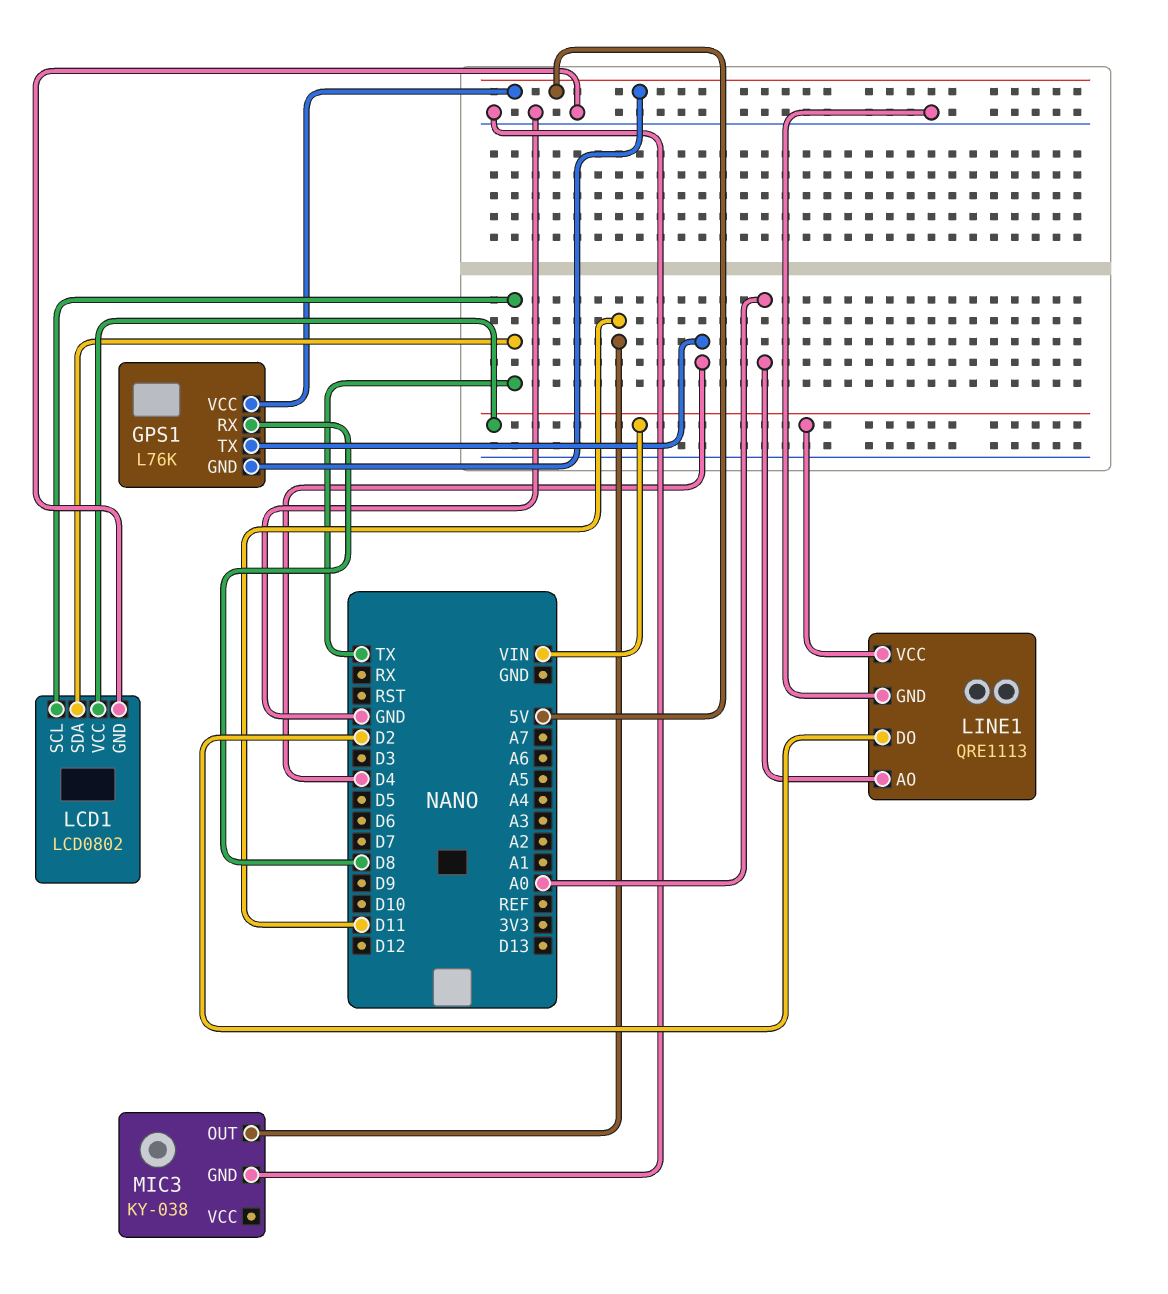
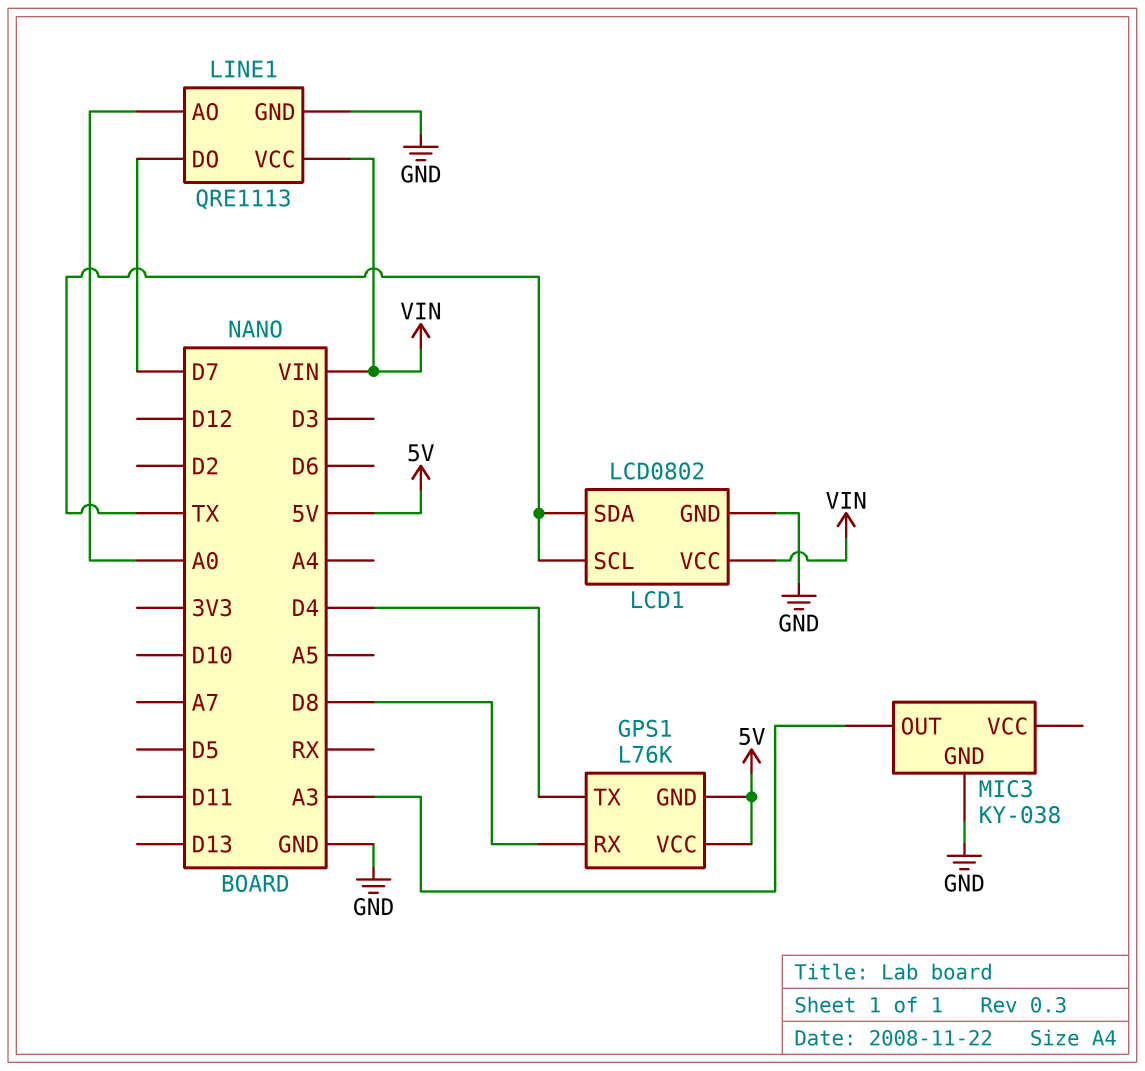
LINE1 pin DO: D2 -> D7
MIC3 pin OUT: D11 -> A3

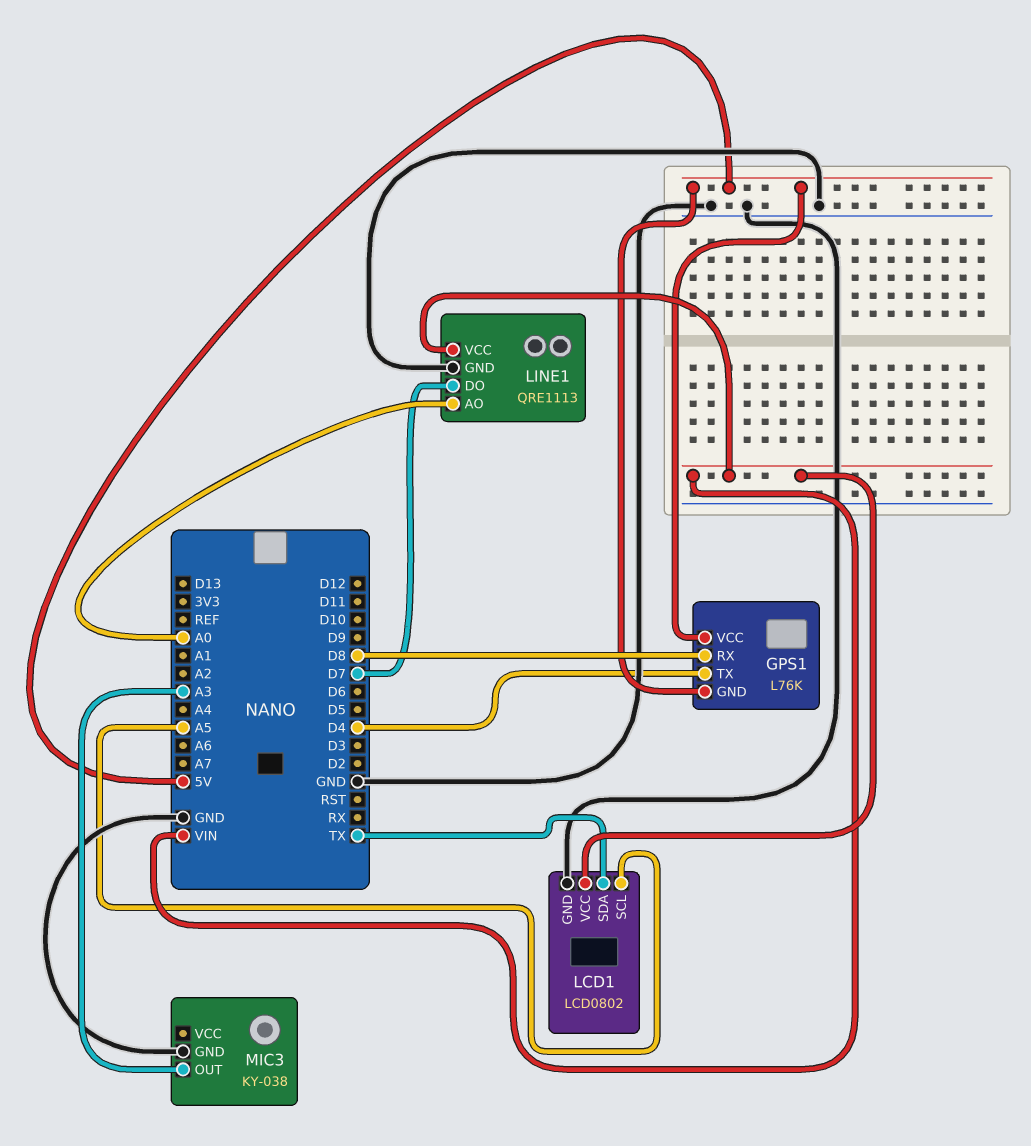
LCD1 pin SCL: TX -> A5

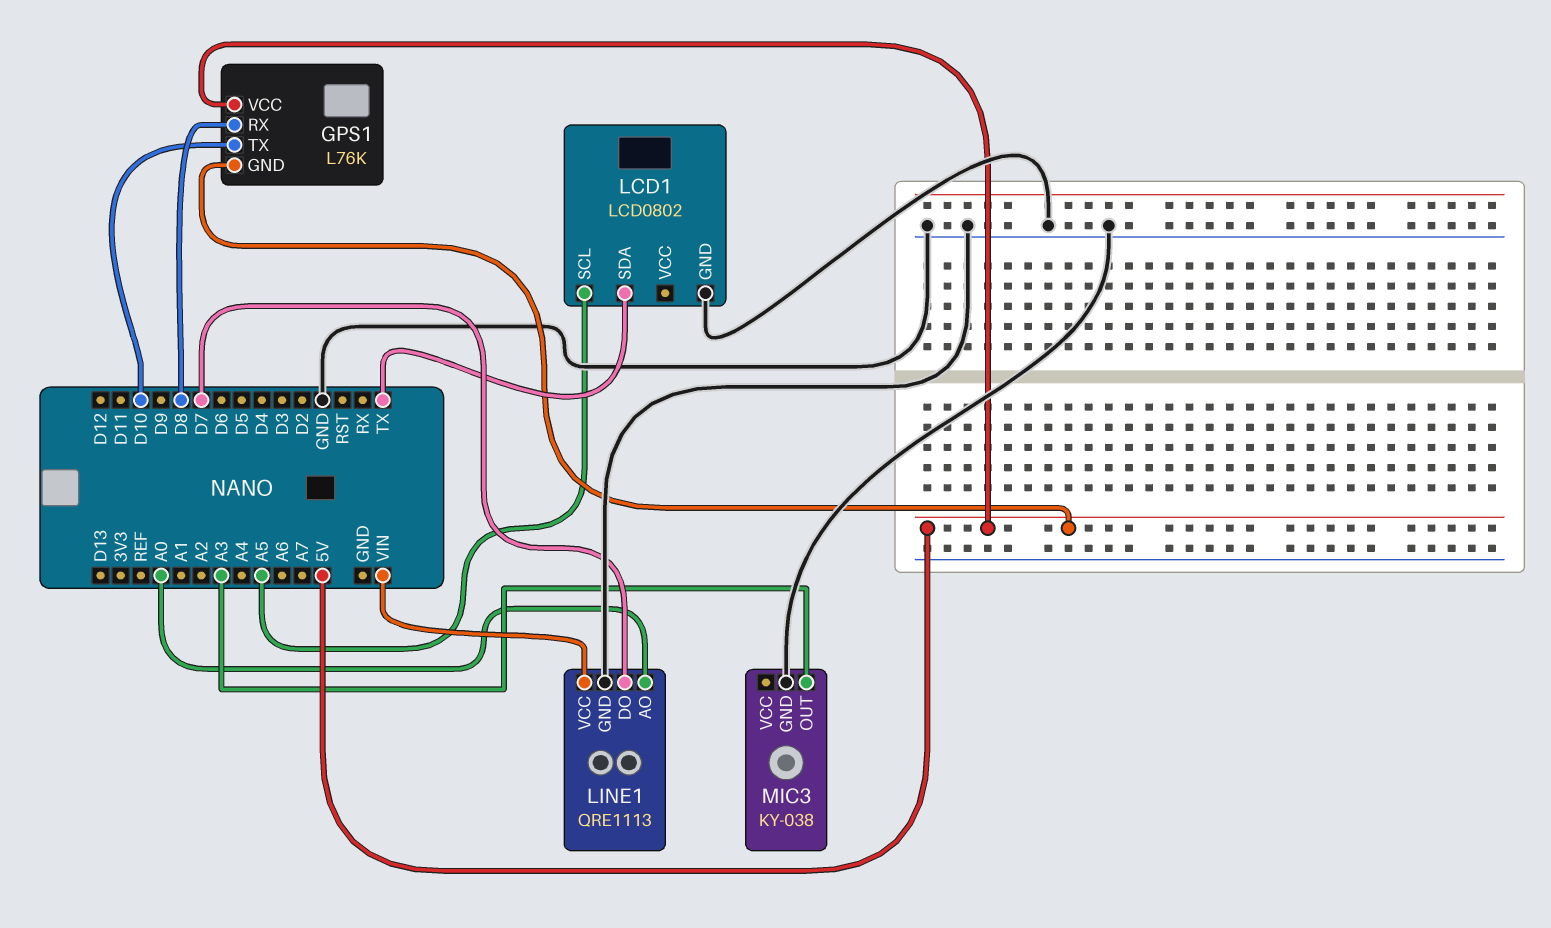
GPS1 pin TX: D4 -> D10
LCD1 pin VCC: VIN -> none

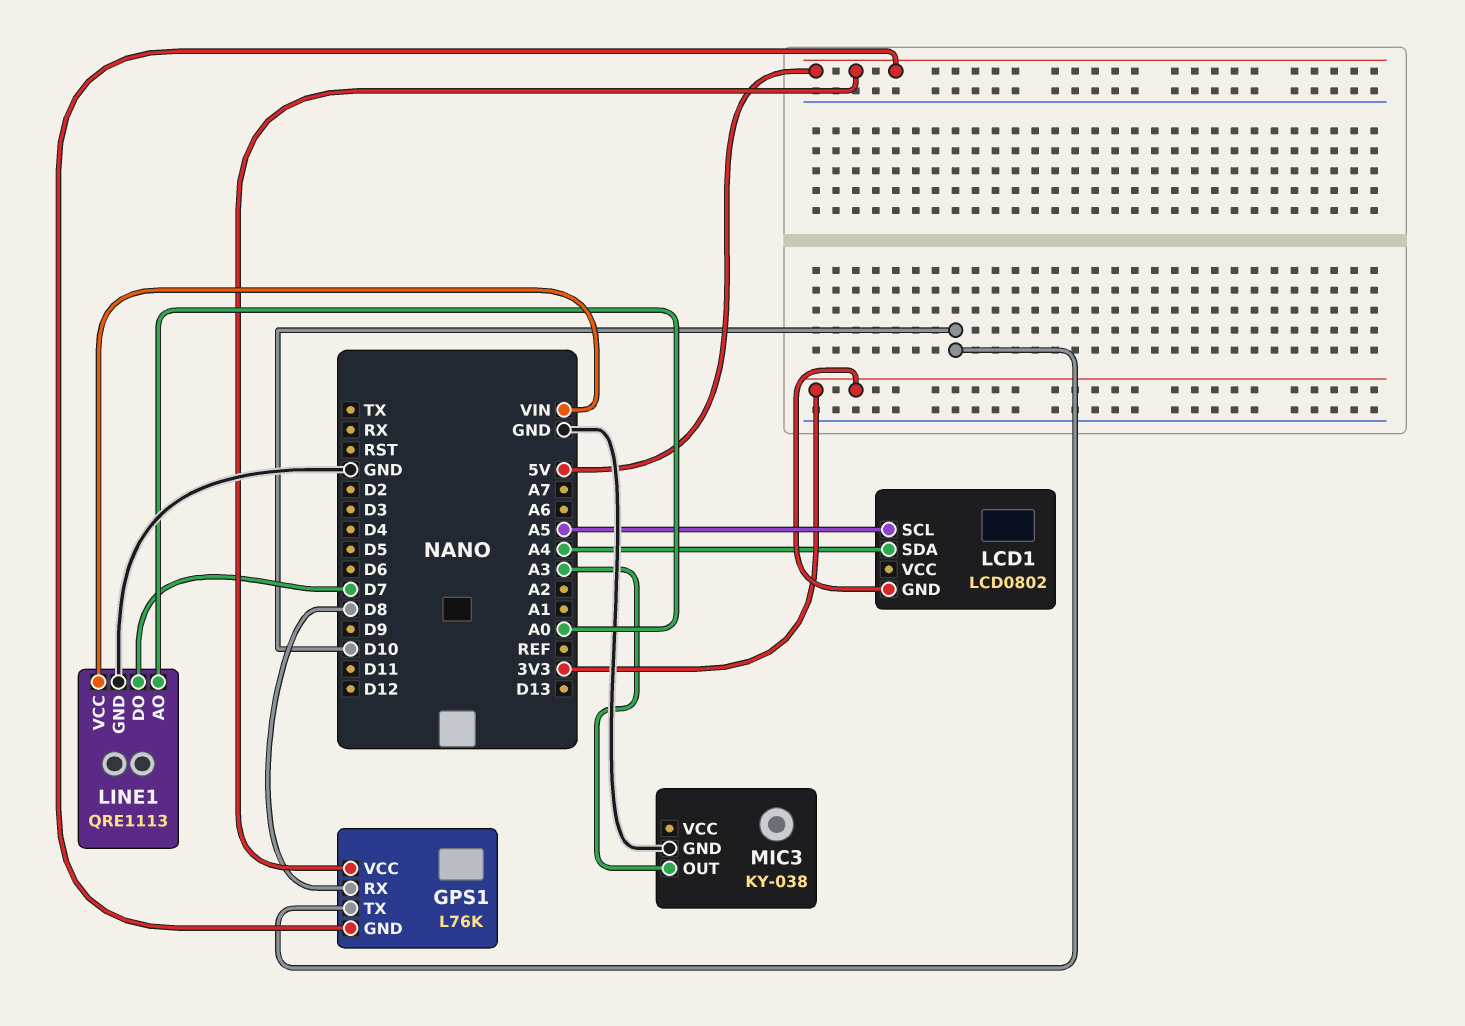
LCD1 pin GND: GND -> 3V3
LCD1 pin SDA: TX -> A4

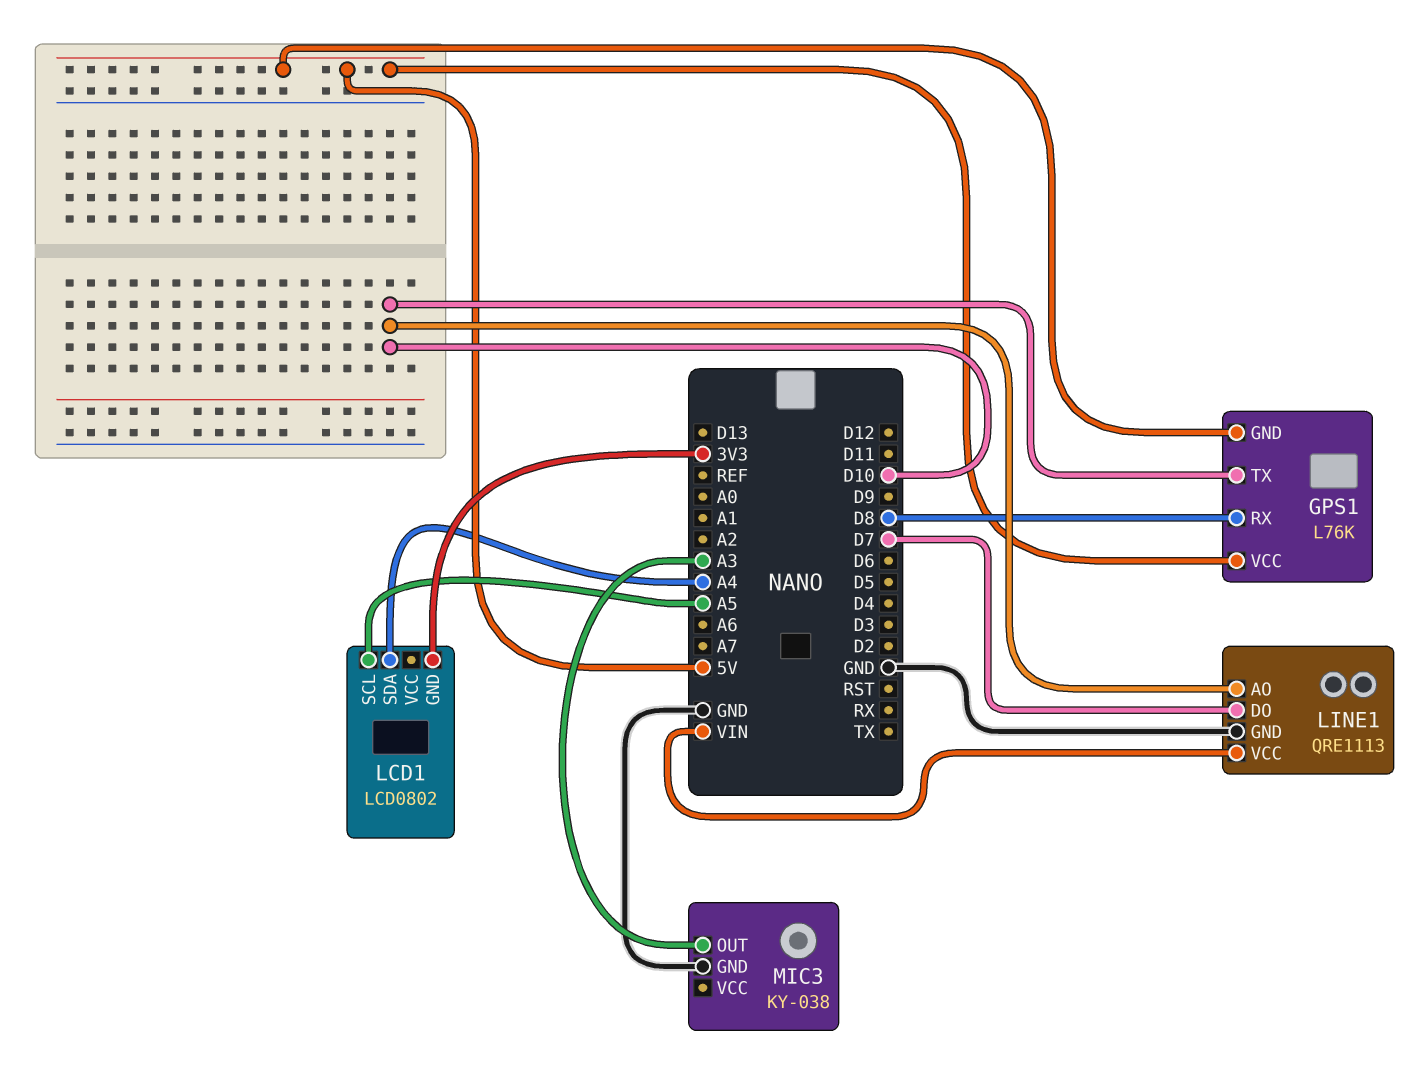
LINE1 pin AO: A0 -> D10

